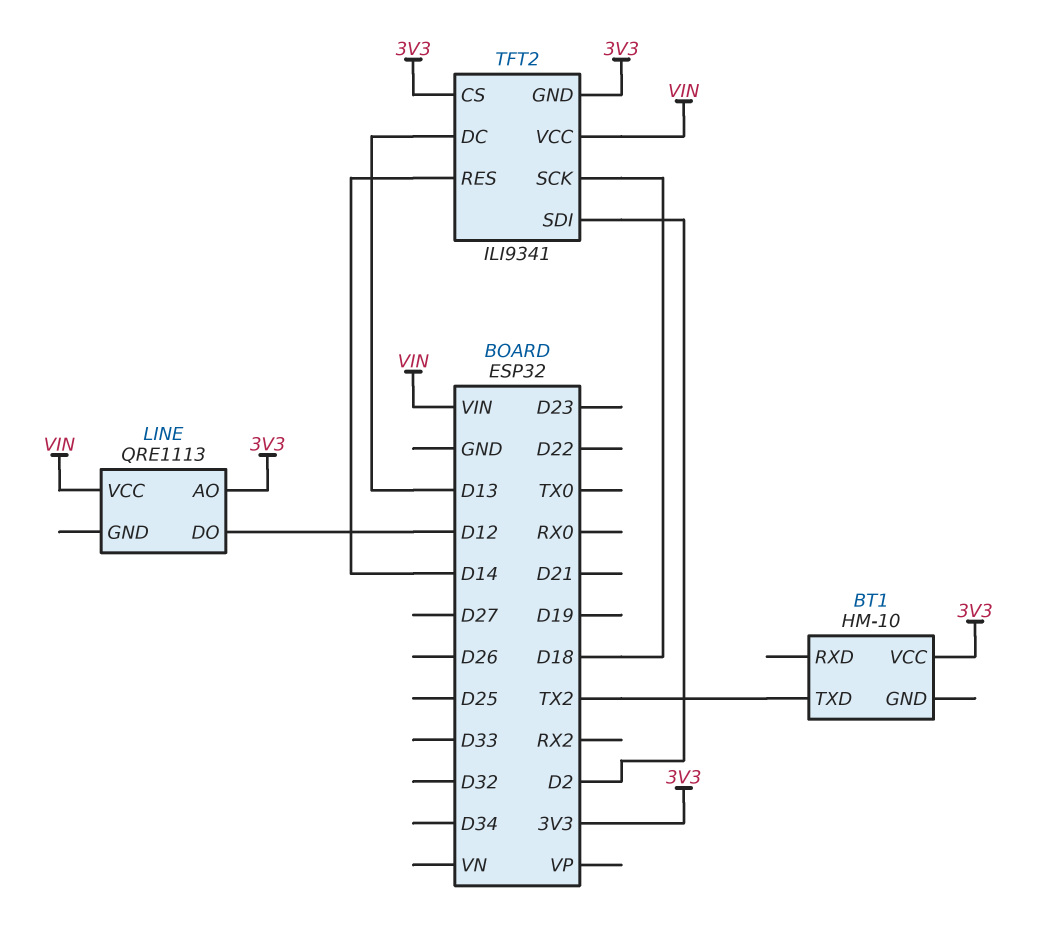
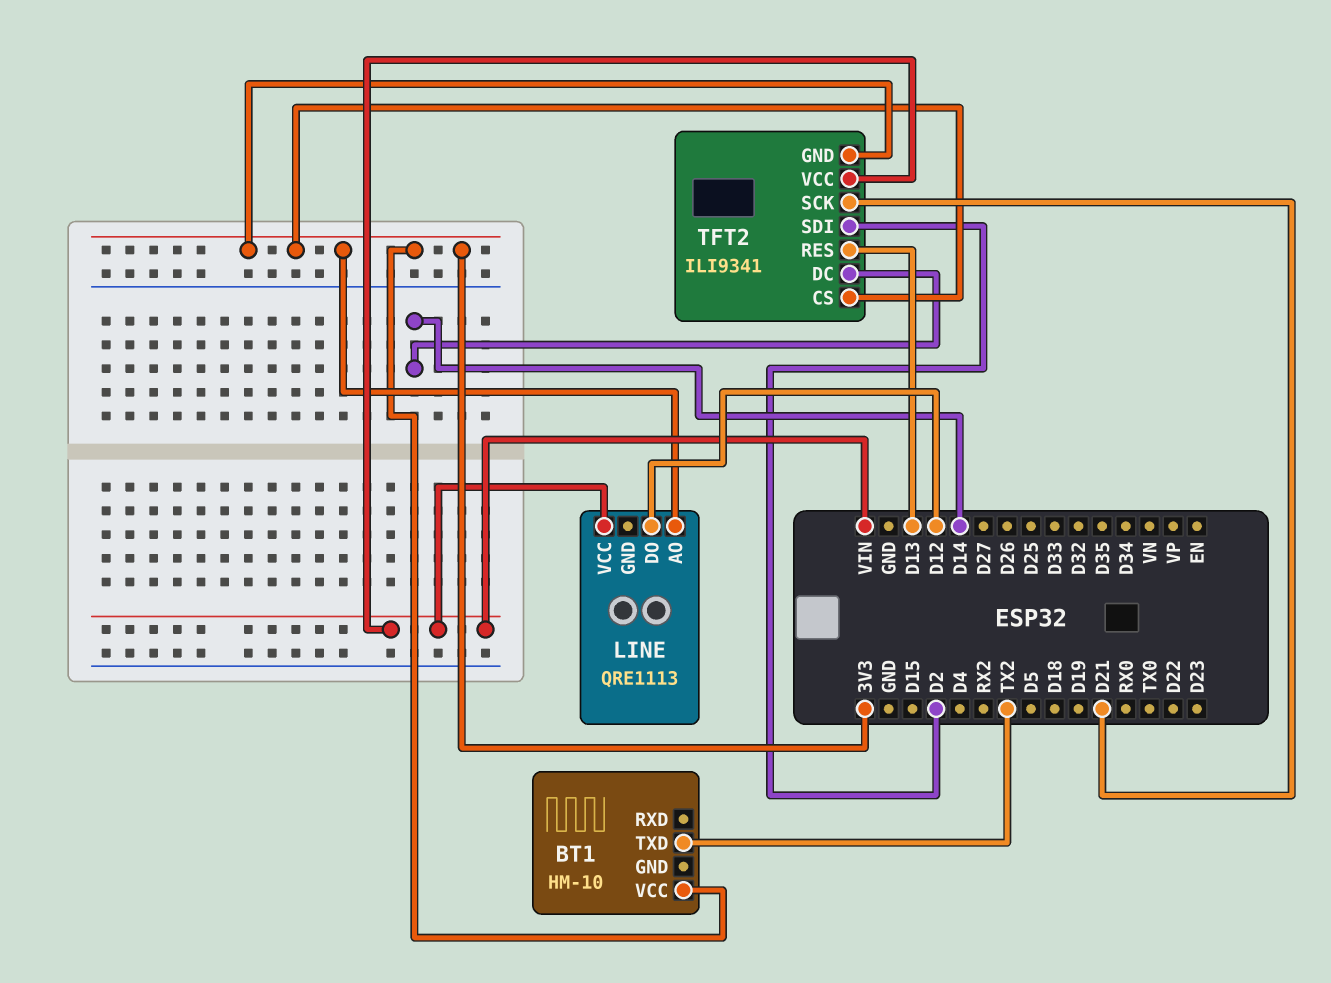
TFT2 pin DC: D13 -> D14
TFT2 pin RES: D14 -> D13
TFT2 pin SCK: D18 -> D21

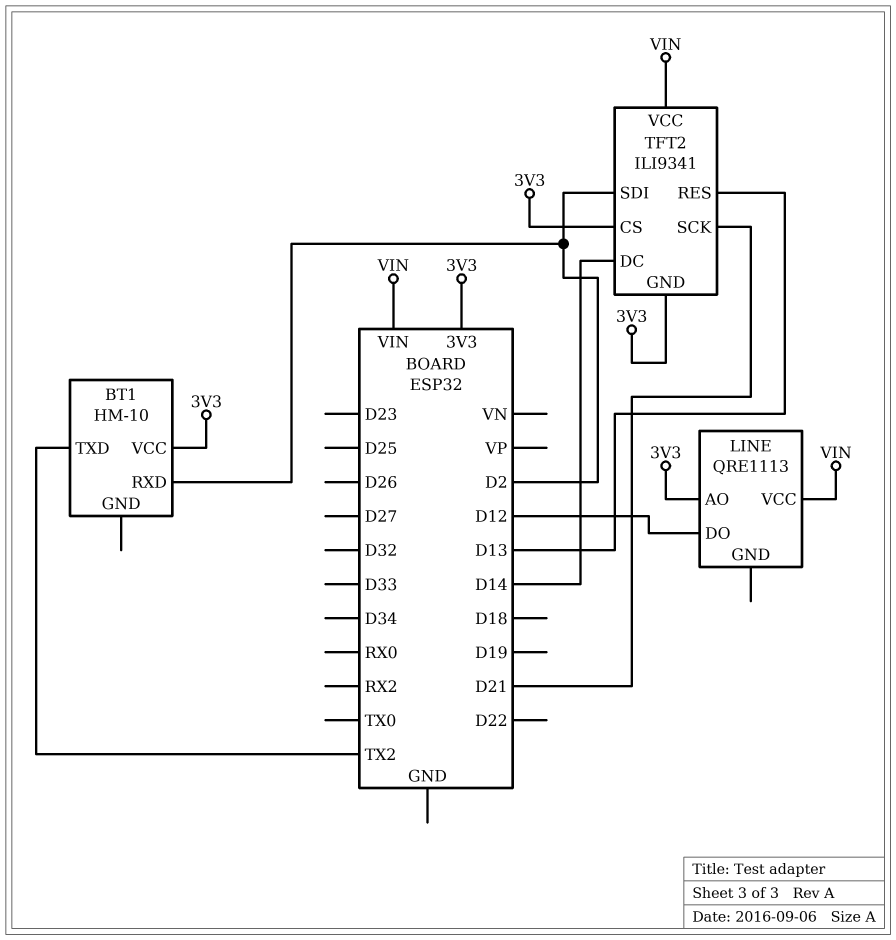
BT1 pin RXD: none -> D2

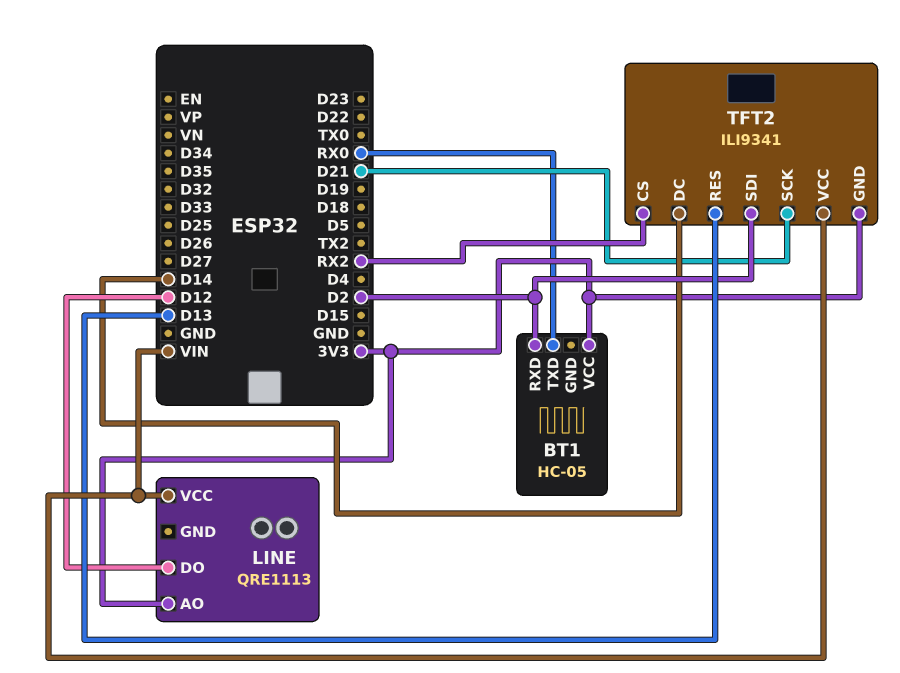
BT1: HM-10 -> HC-05
BT1 pin TXD: TX2 -> RX0
TFT2 pin CS: 3V3 -> RX2

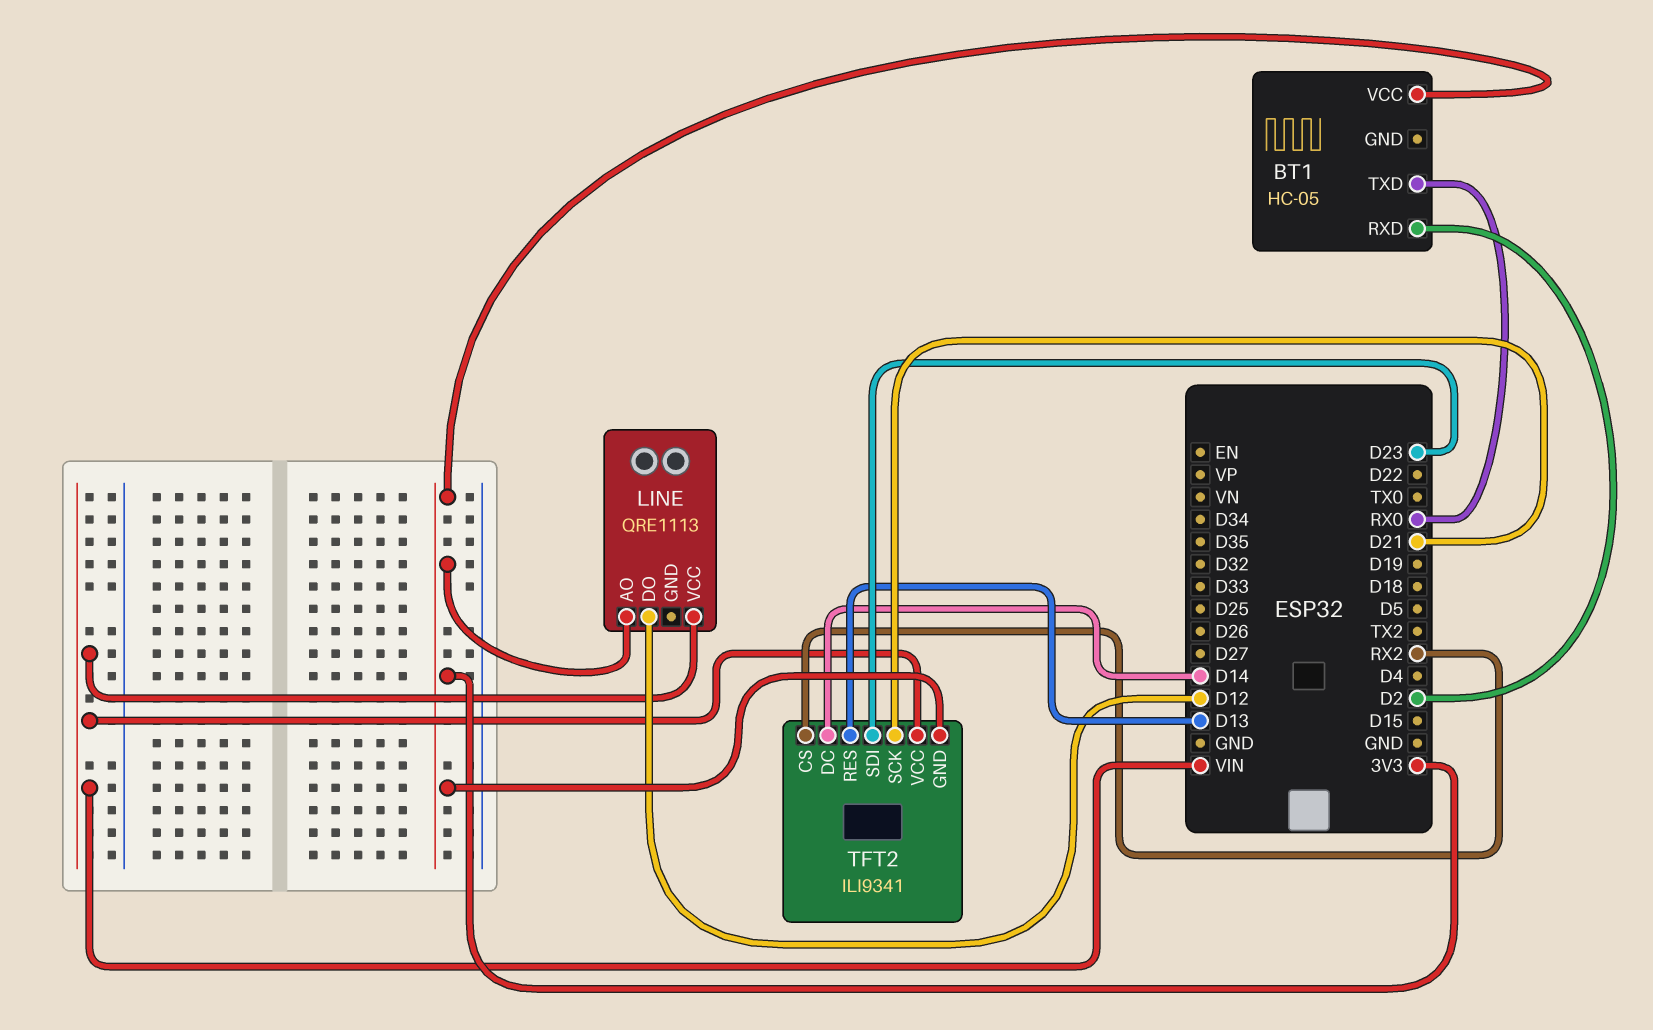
TFT2 pin SDI: D2 -> D23

